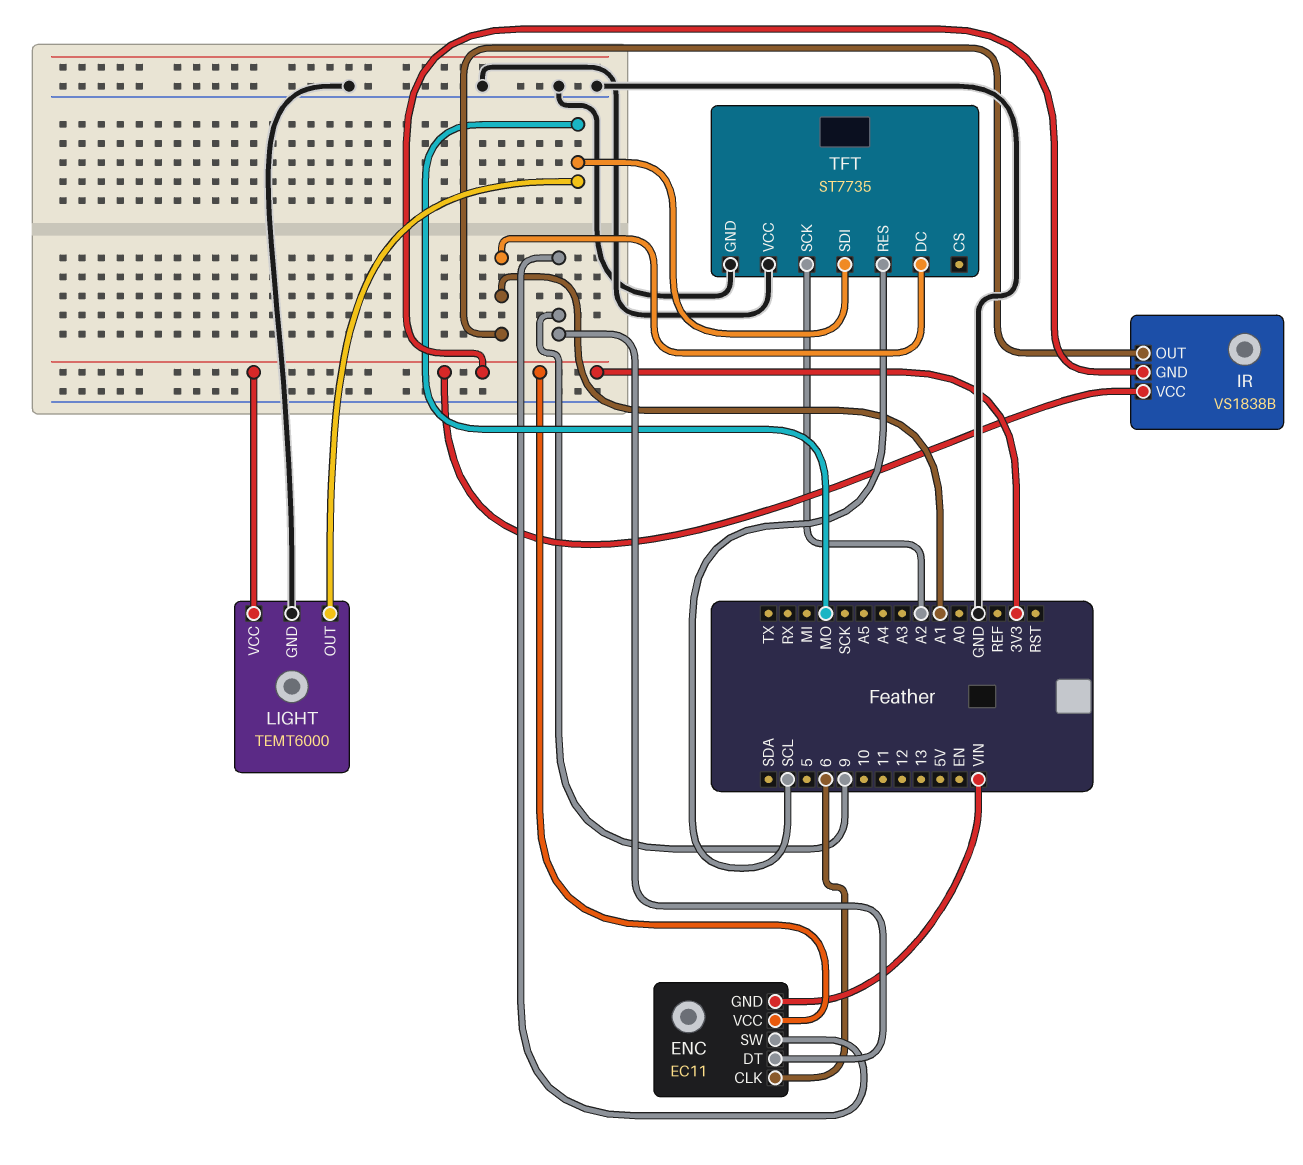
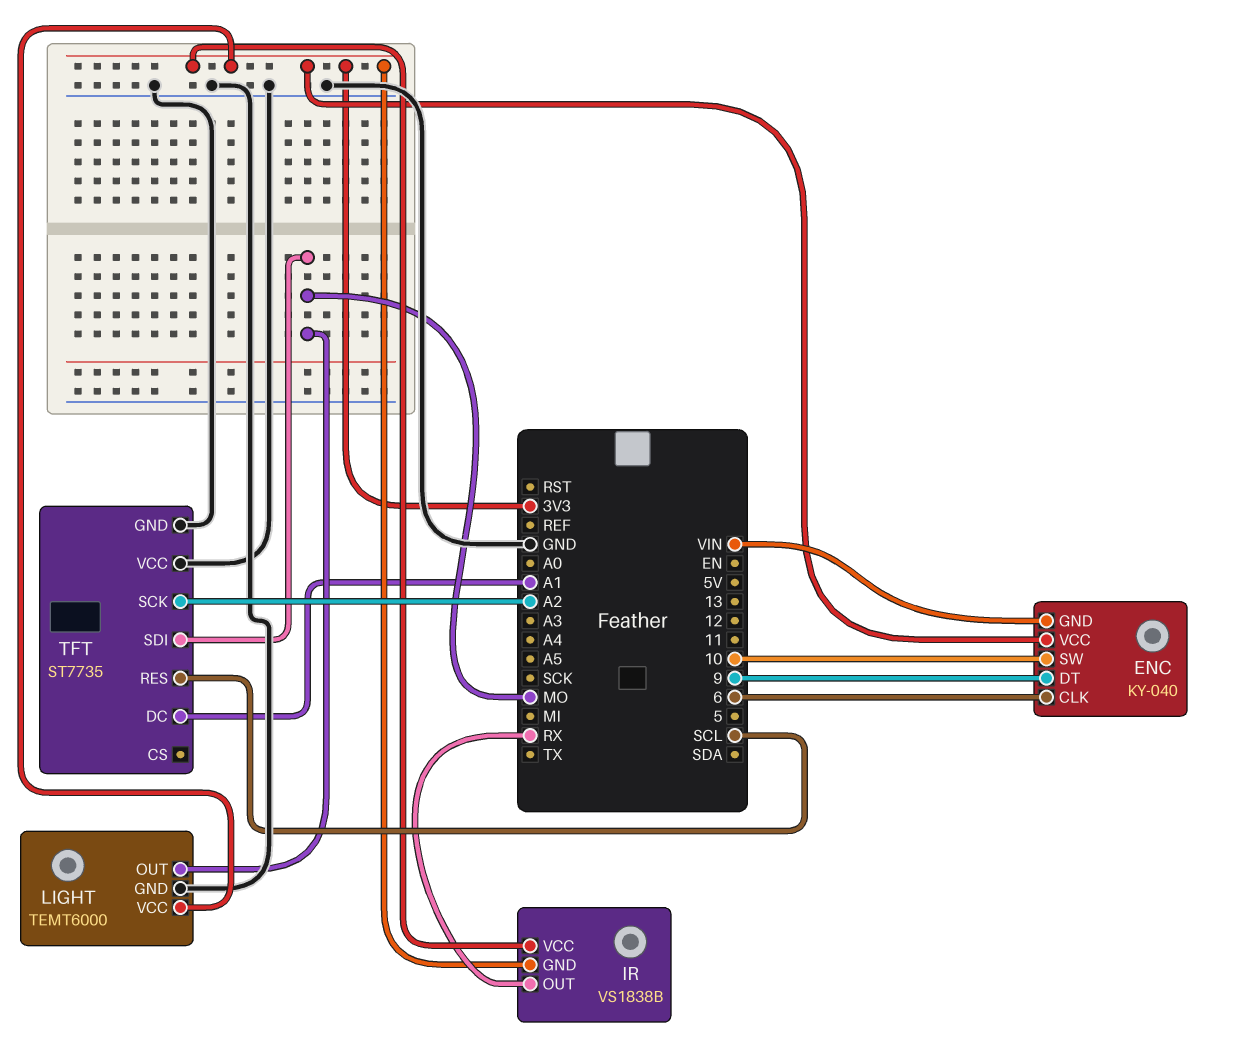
ENC: EC11 -> KY-040
ENC pin SW: 9 -> 10
IR pin OUT: A1 -> RX

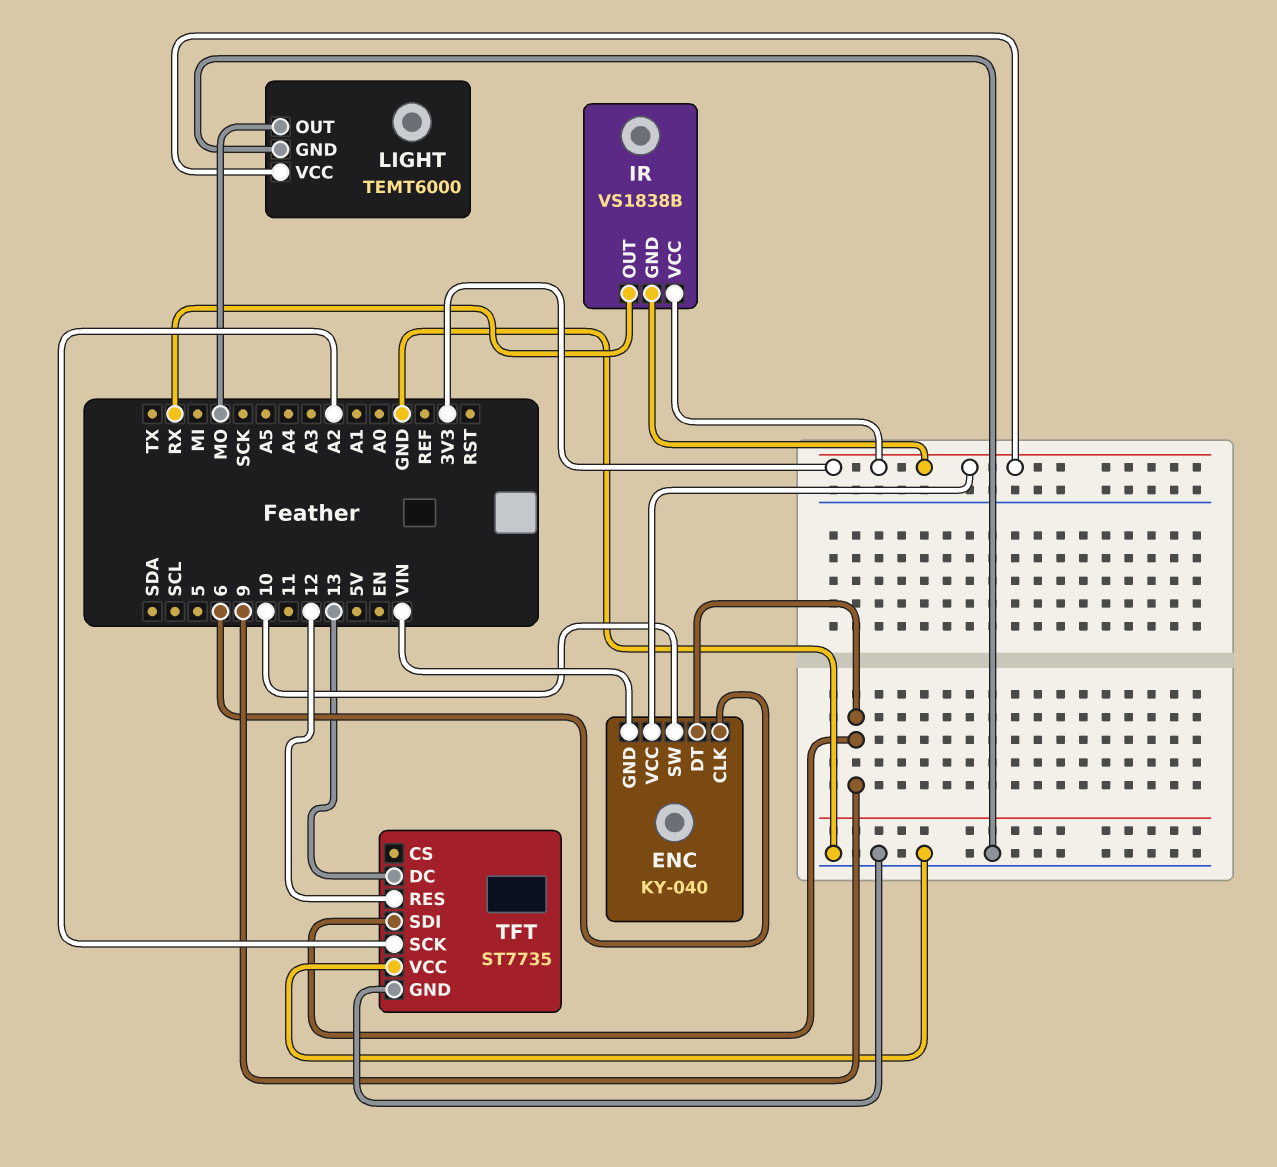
TFT pin DC: A1 -> 13
TFT pin RES: SCL -> 12
TFT pin SDI: MO -> 9

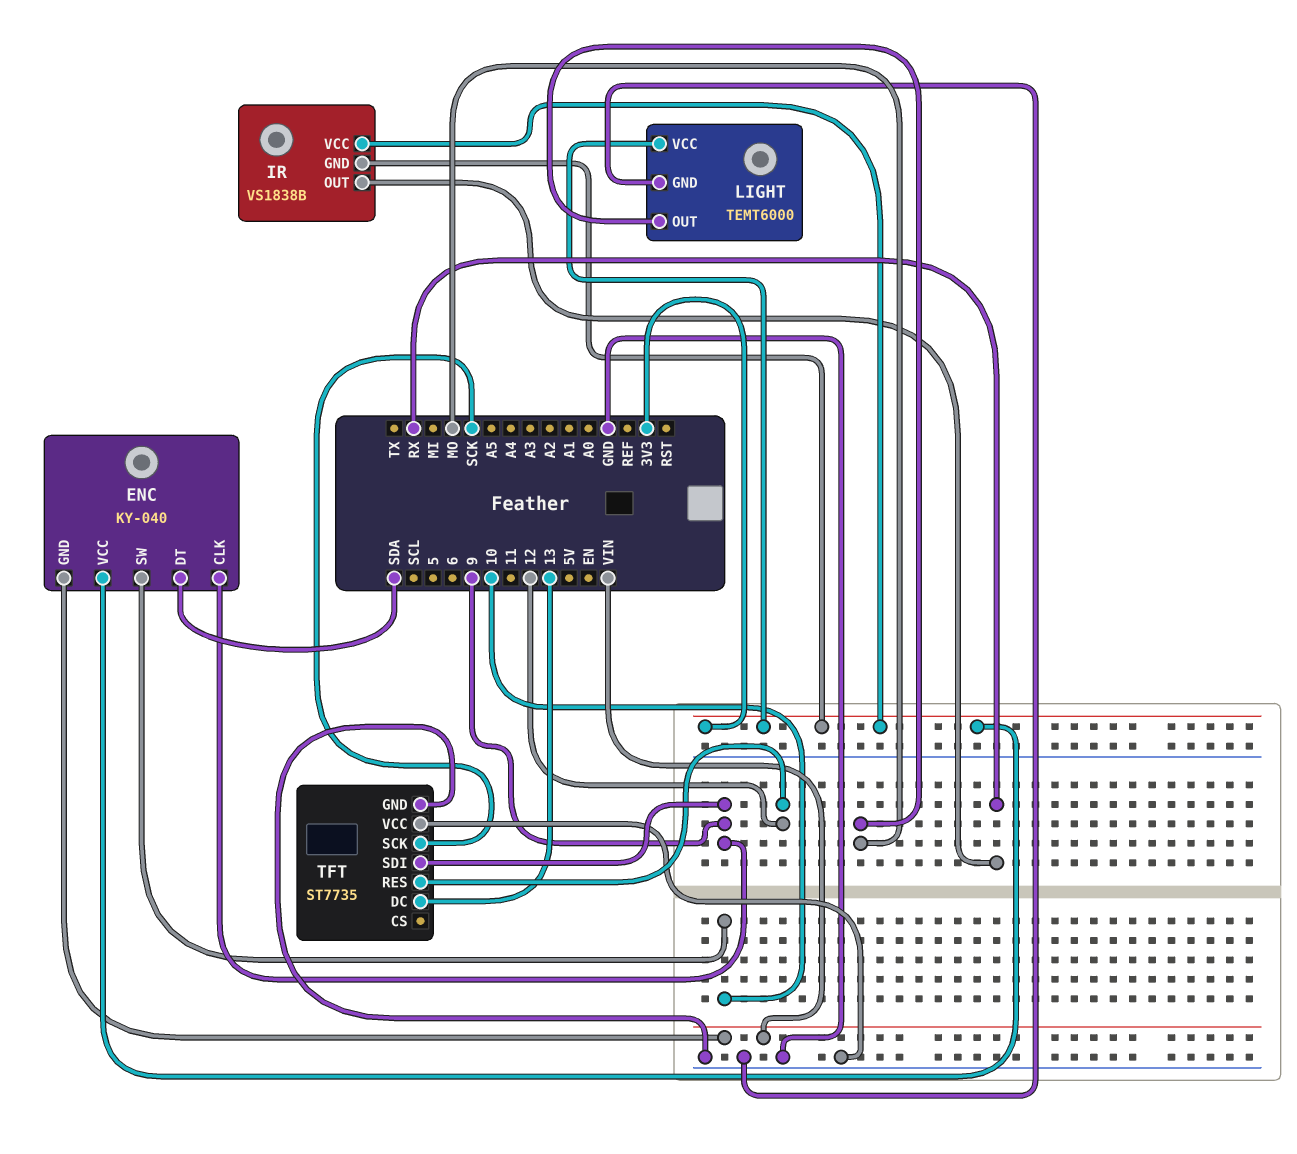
ENC pin CLK: 6 -> 9
ENC pin DT: 9 -> SDA
TFT pin SCK: A2 -> SCK

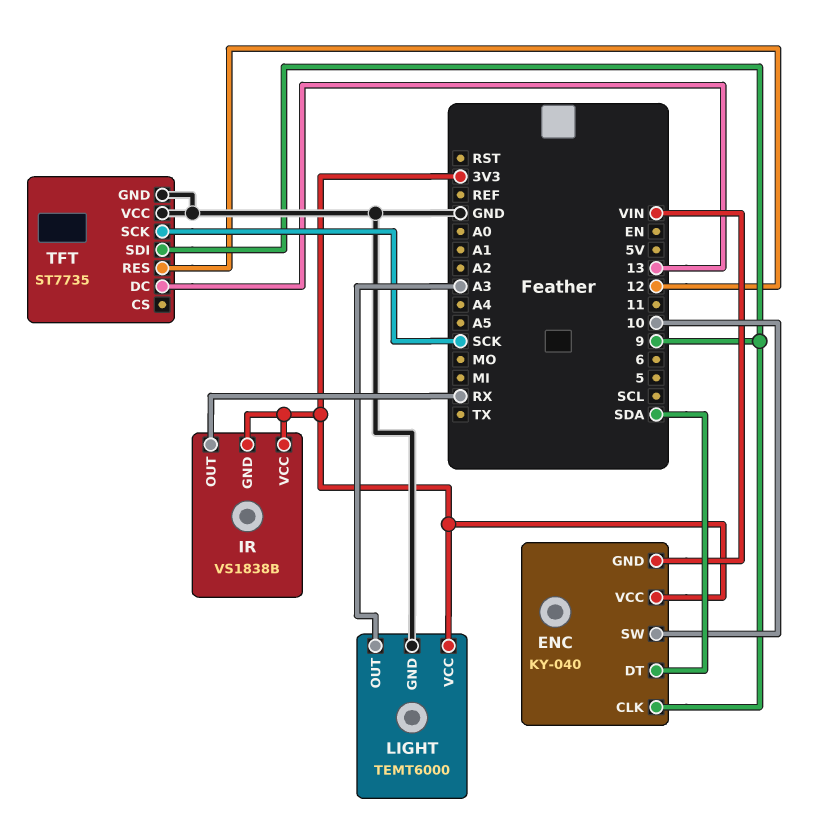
LIGHT pin OUT: MO -> A3

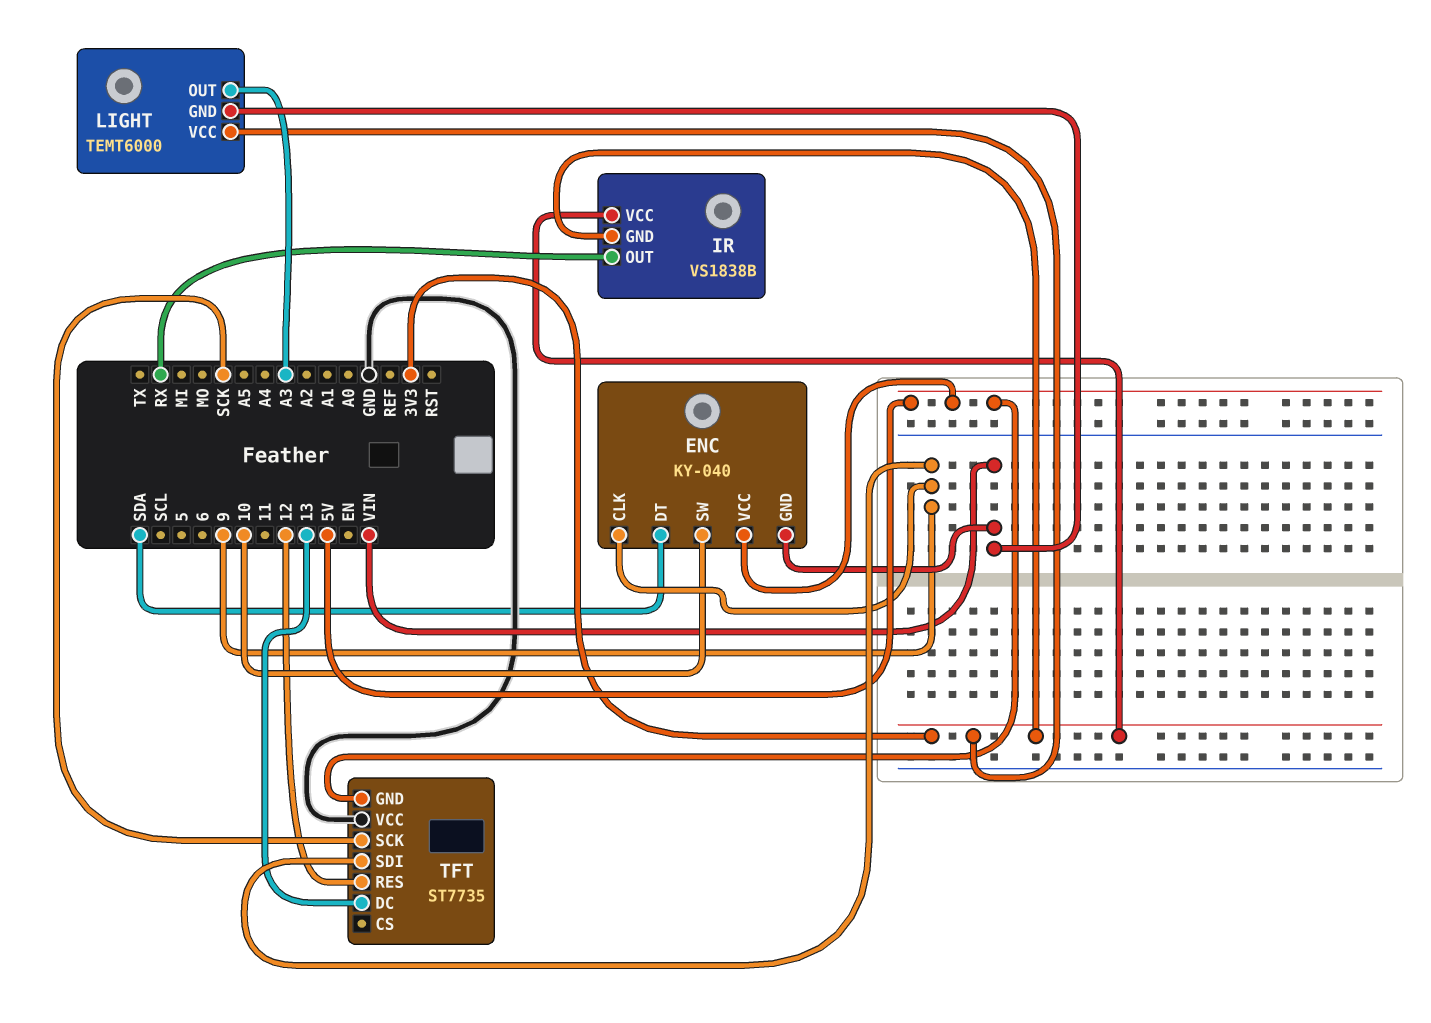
ENC pin VCC: 3V3 -> 5V
LIGHT pin GND: GND -> VIN
TFT pin GND: GND -> 5V

